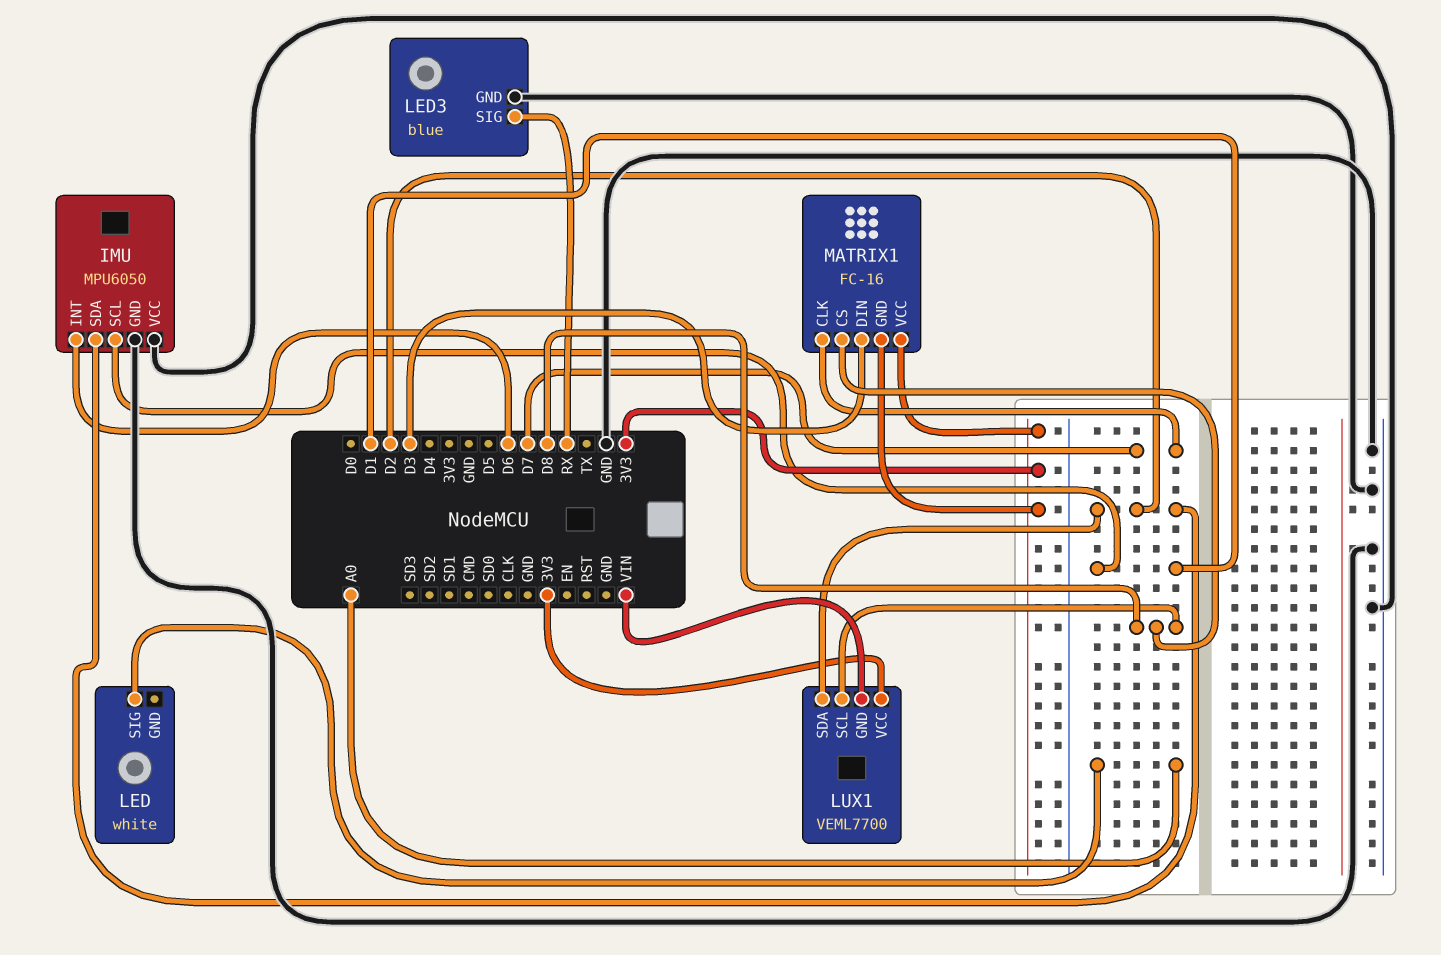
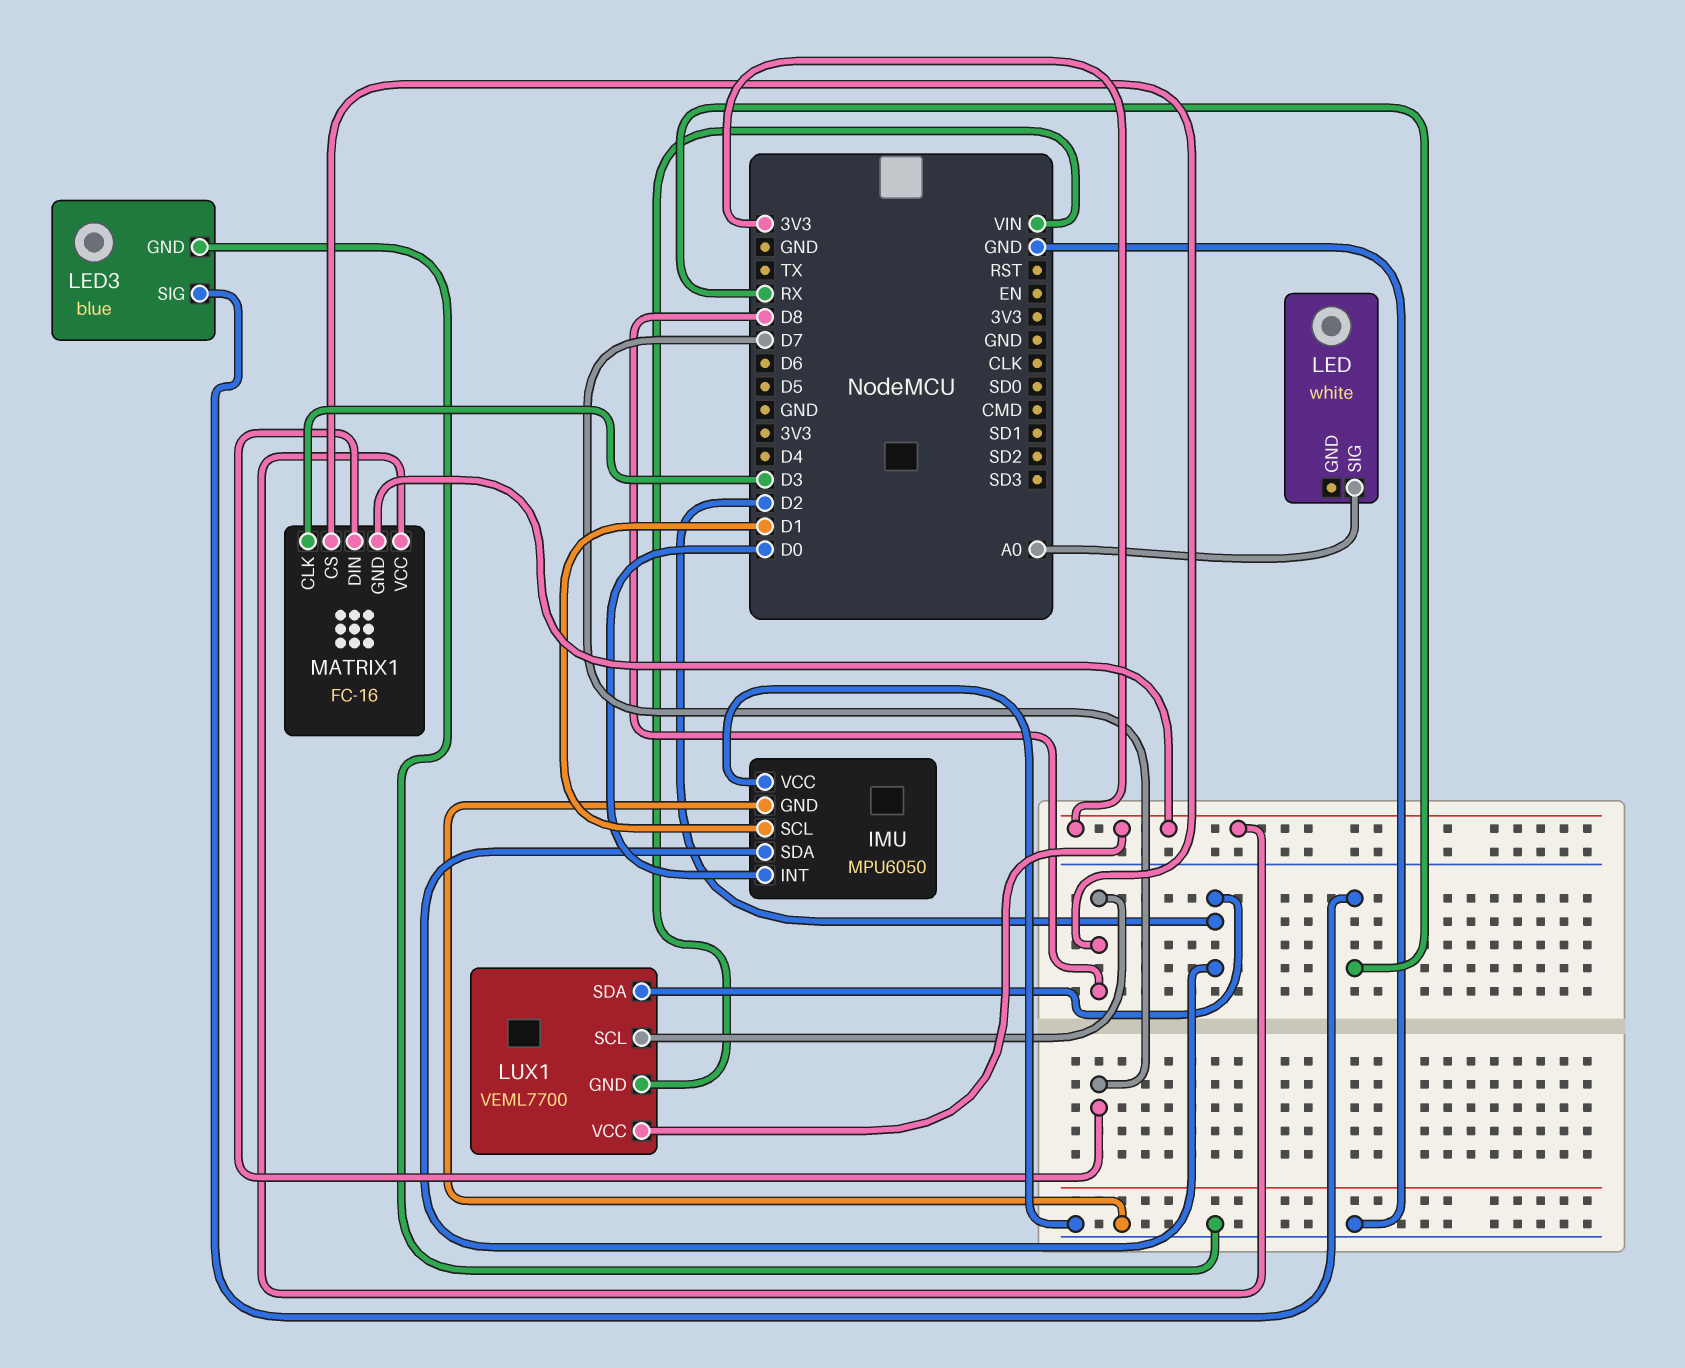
IMU pin INT: D6 -> D0
MATRIX1 pin CLK: D7 -> D3
MATRIX1 pin DIN: D3 -> D7

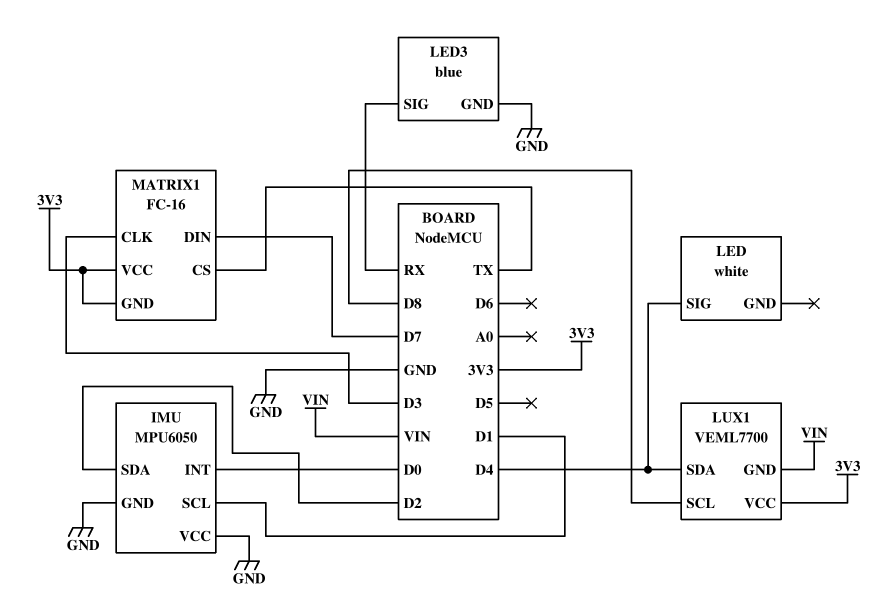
LED pin SIG: A0 -> D4
LUX1 pin SDA: D2 -> D4
MATRIX1 pin CS: D8 -> TX

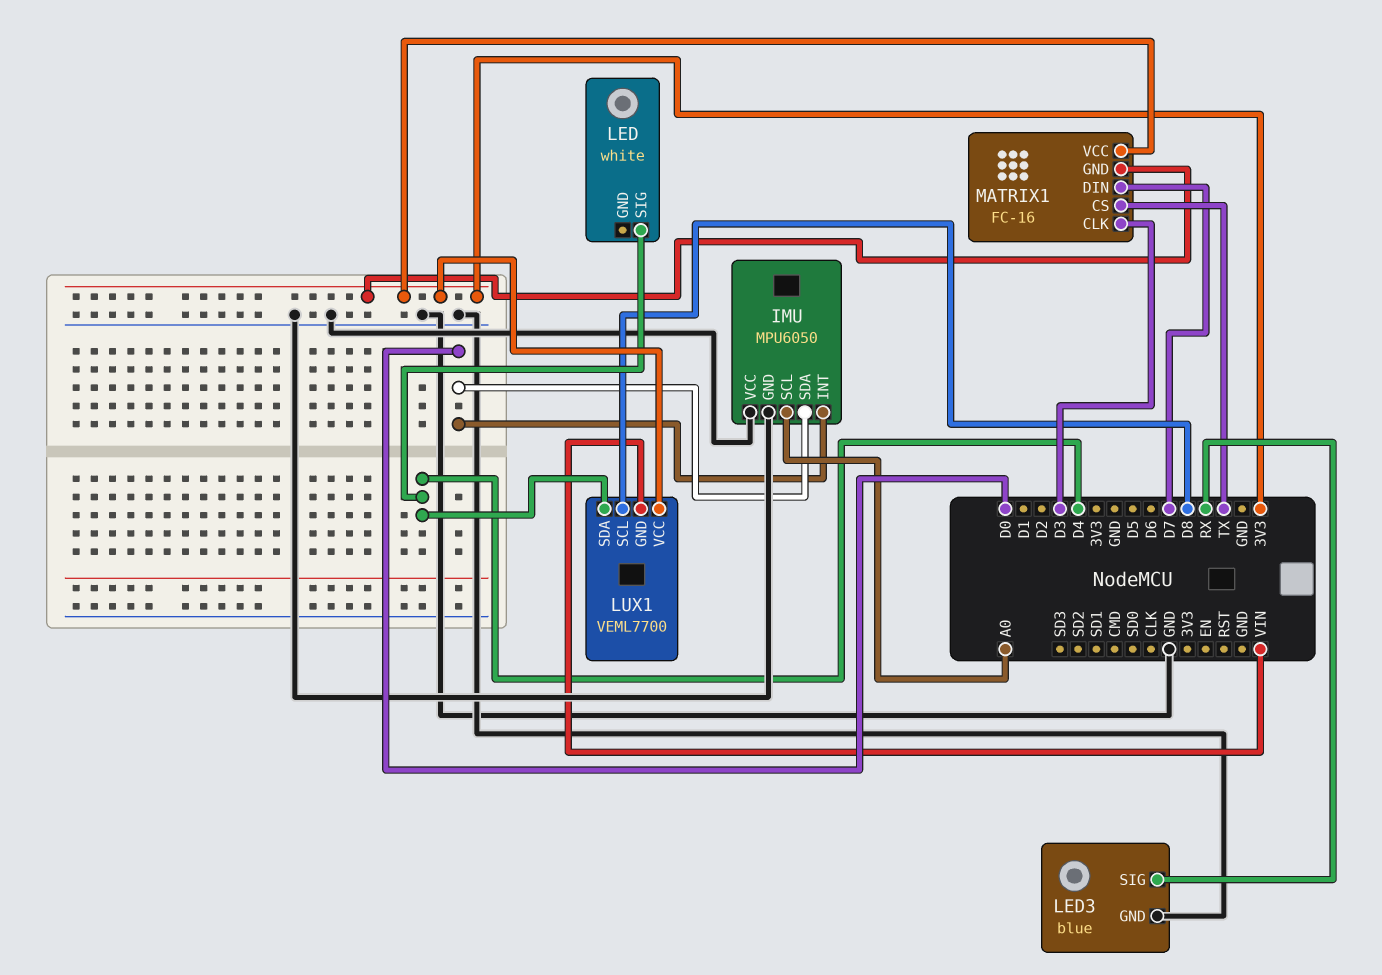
IMU pin SCL: D1 -> A0
IMU pin SDA: D2 -> D0

